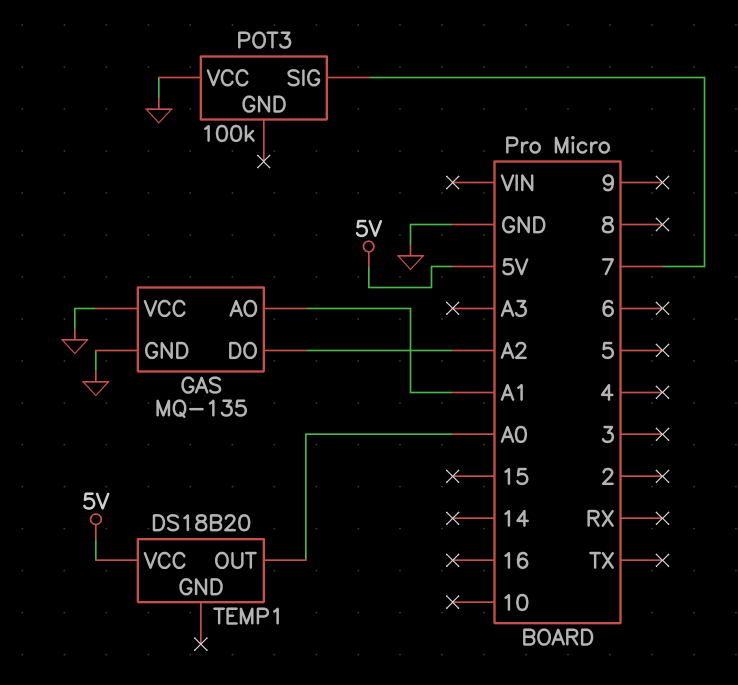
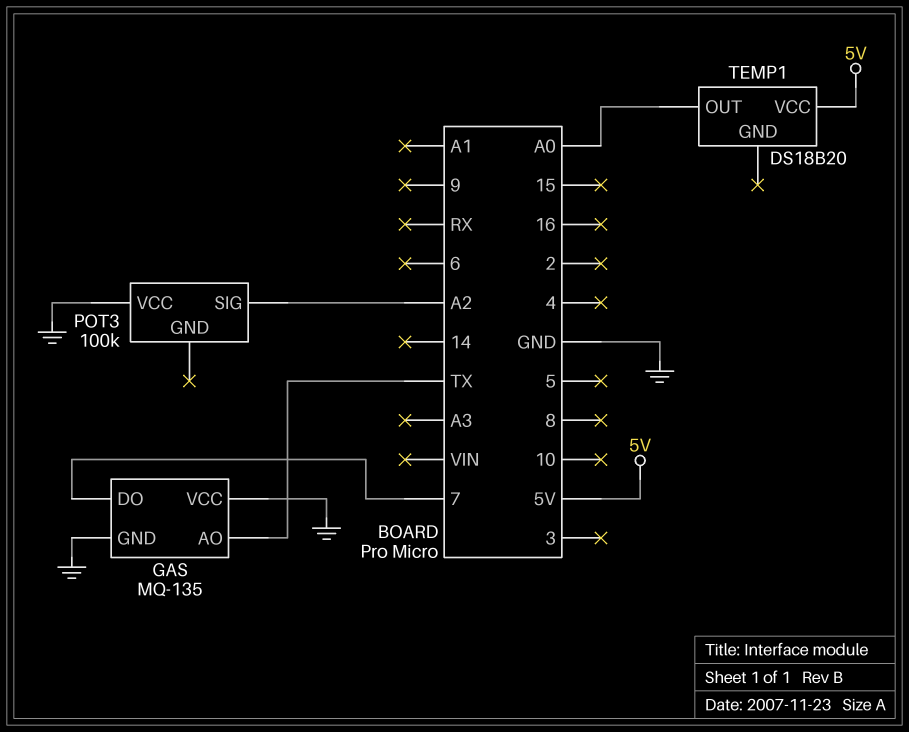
GAS pin AO: A1 -> TX
GAS pin DO: A2 -> 7
POT3 pin SIG: 7 -> A2

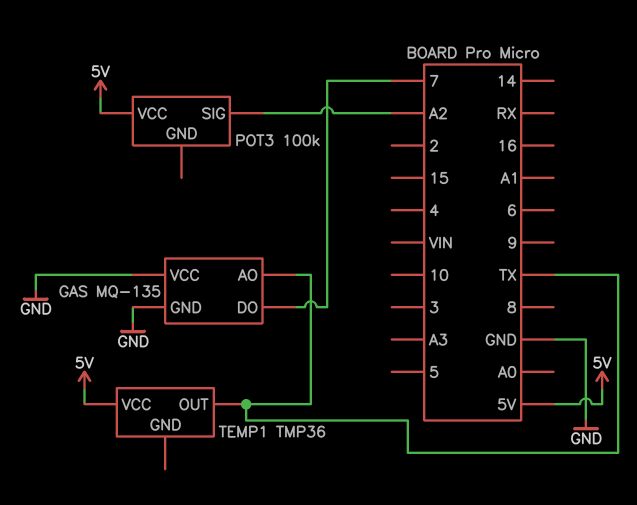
POT3 pin VCC: GND -> 5V
TEMP1: DS18B20 -> TMP36
TEMP1 pin OUT: A0 -> TX

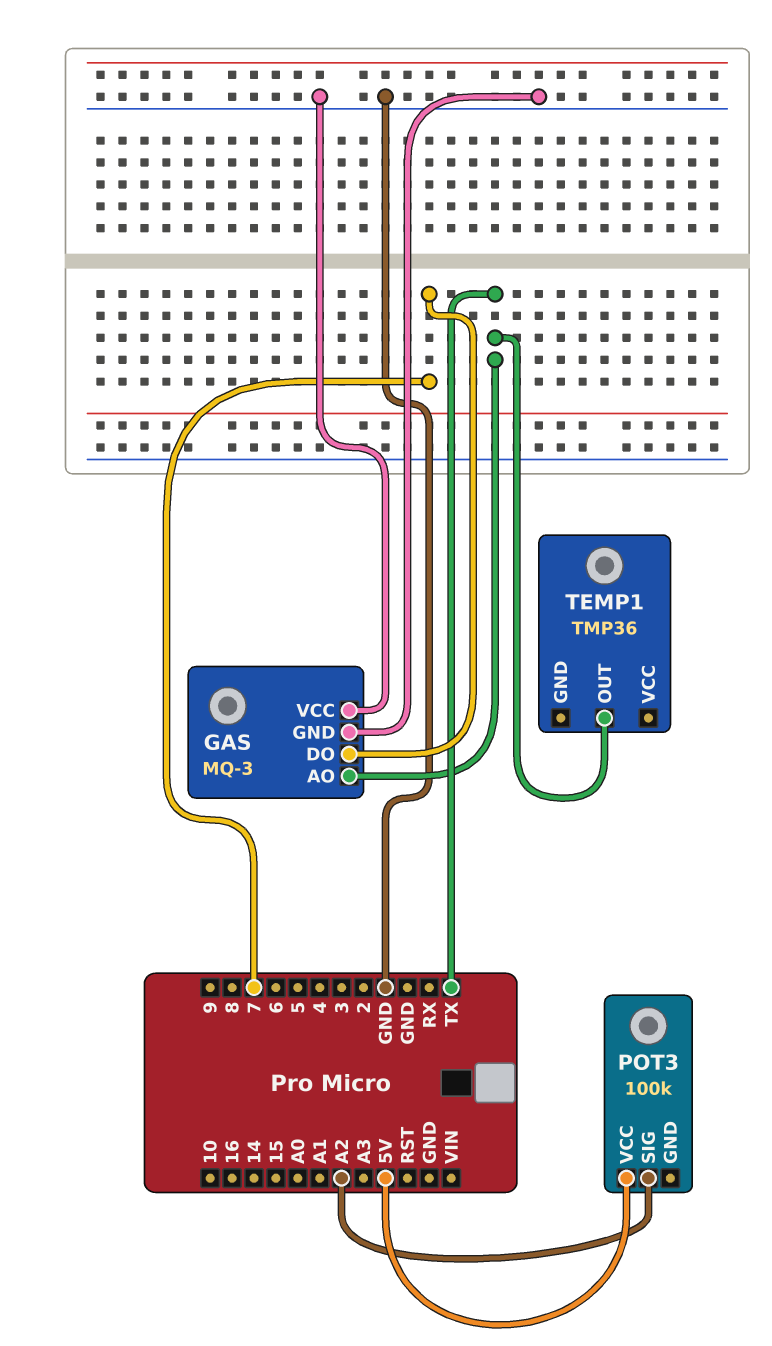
GAS: MQ-135 -> MQ-3
TEMP1 pin VCC: 5V -> none

